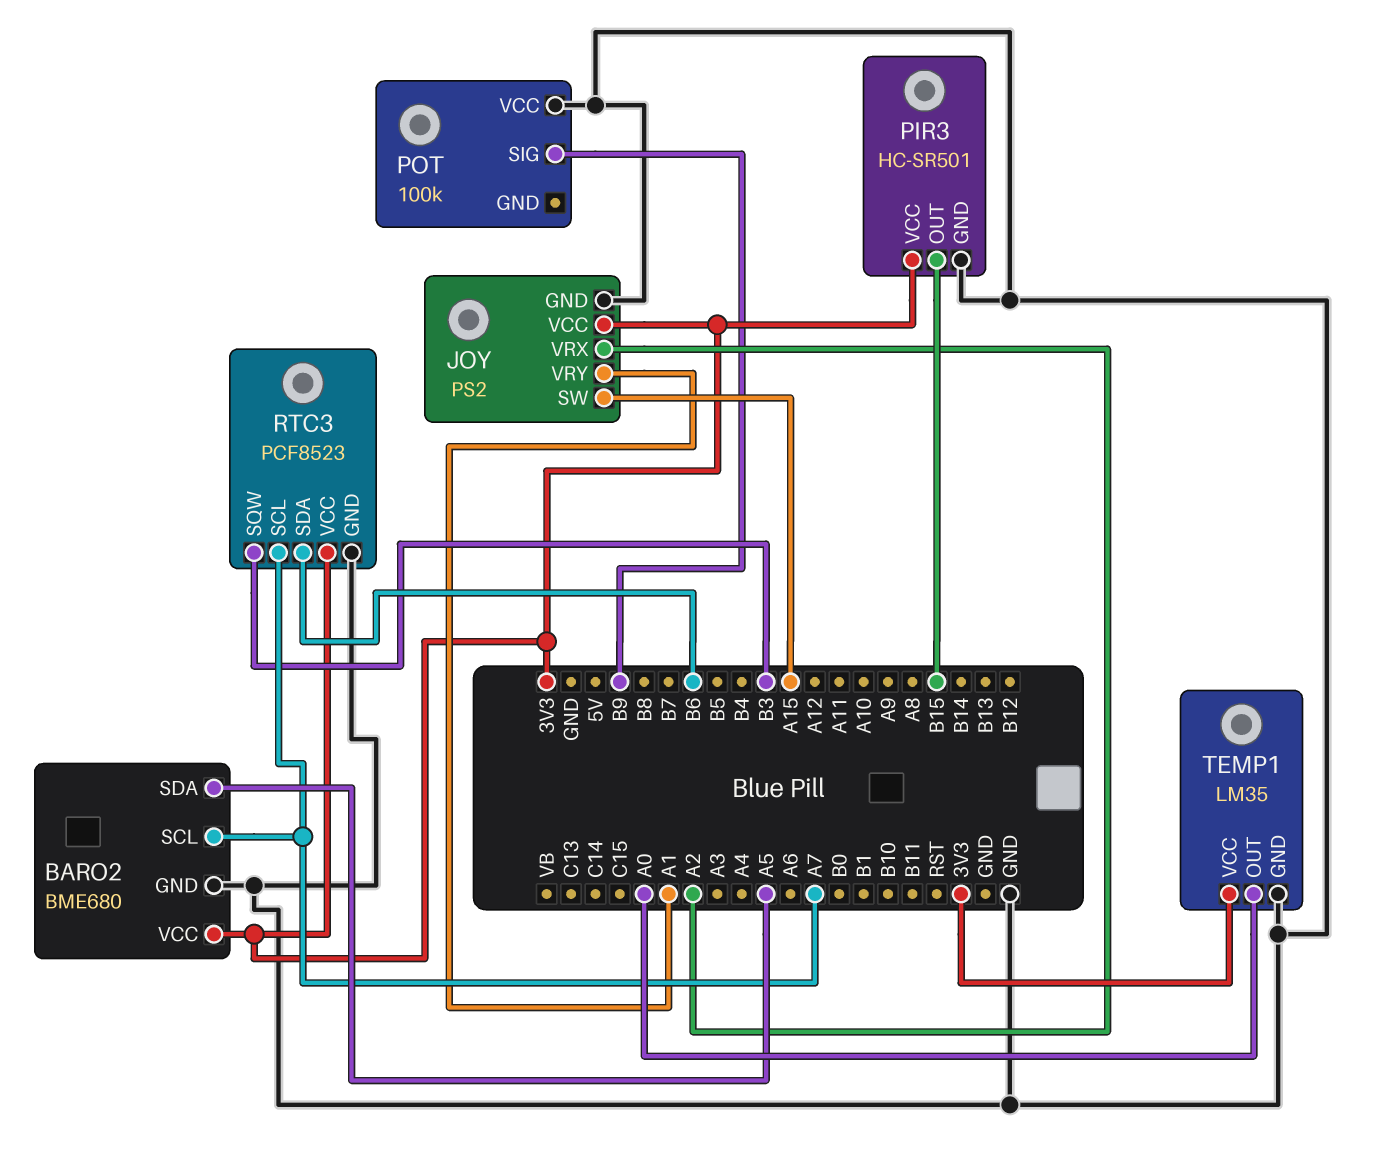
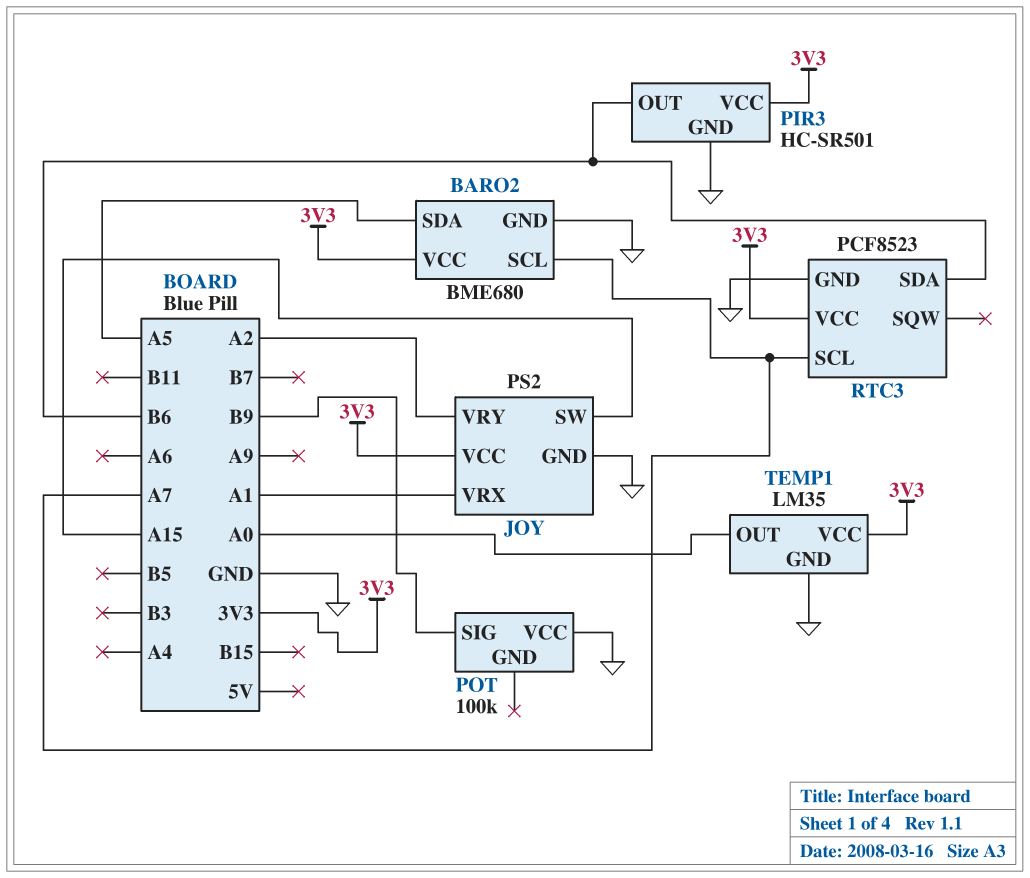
JOY pin VRX: A2 -> A1
JOY pin VRY: A1 -> A2
PIR3 pin OUT: B15 -> B6
RTC3 pin SQW: B3 -> none

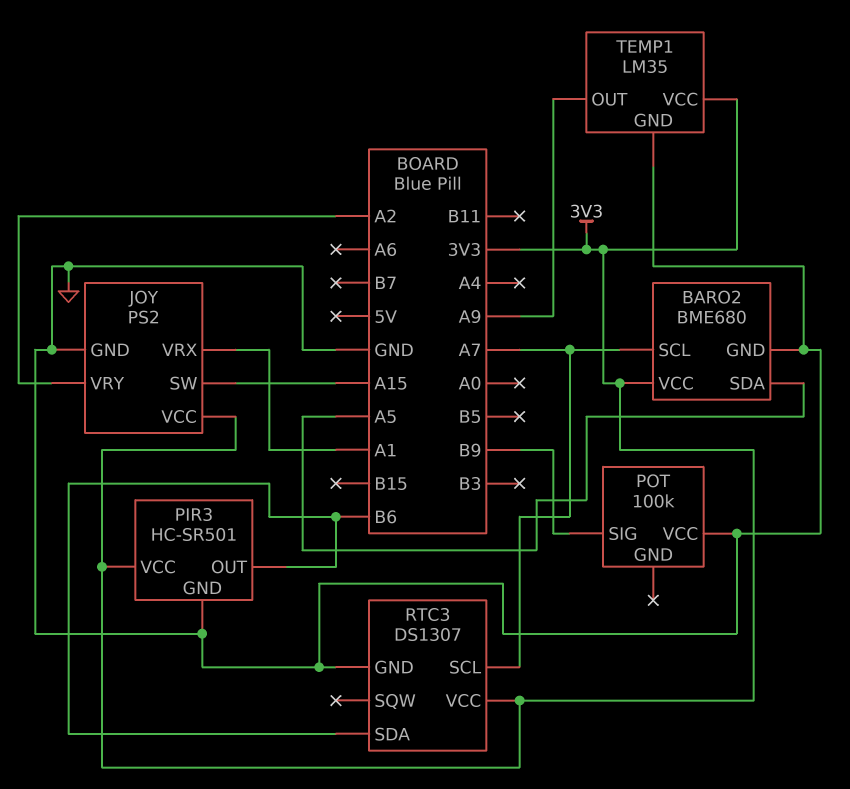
RTC3: PCF8523 -> DS1307
TEMP1 pin OUT: A0 -> A9

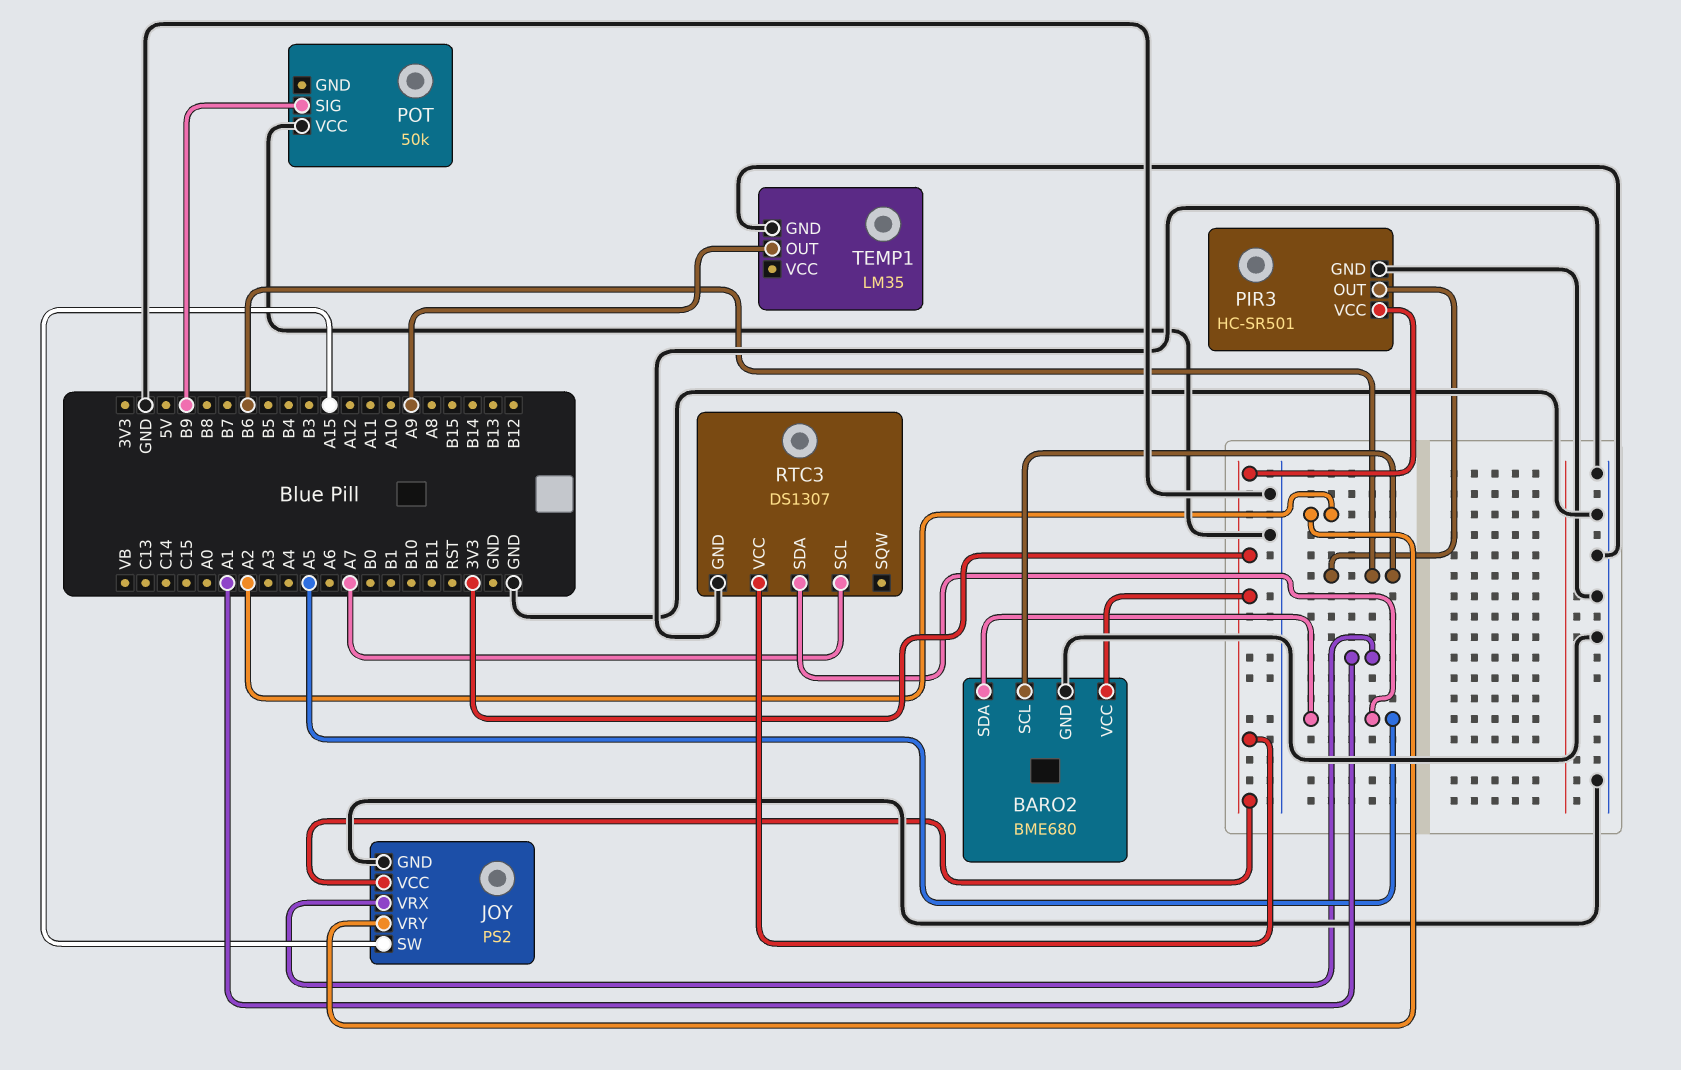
BARO2 pin SCL: A7 -> B6
POT: 100k -> 50k
RTC3 pin SDA: B6 -> A5
TEMP1 pin VCC: 3V3 -> none

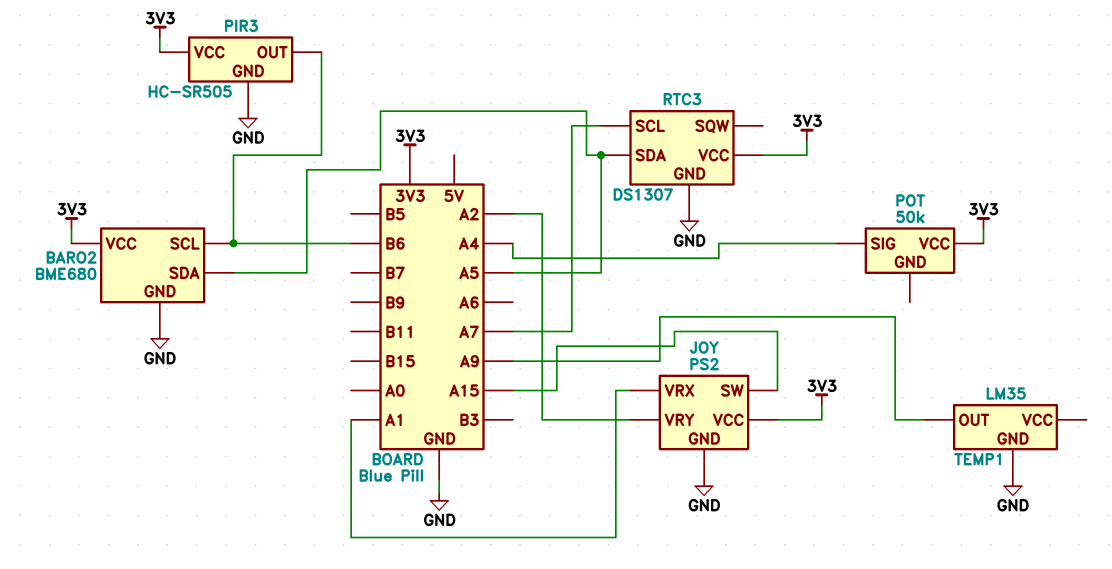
PIR3: HC-SR501 -> HC-SR505
POT pin SIG: B9 -> A4
POT pin VCC: GND -> 3V3

